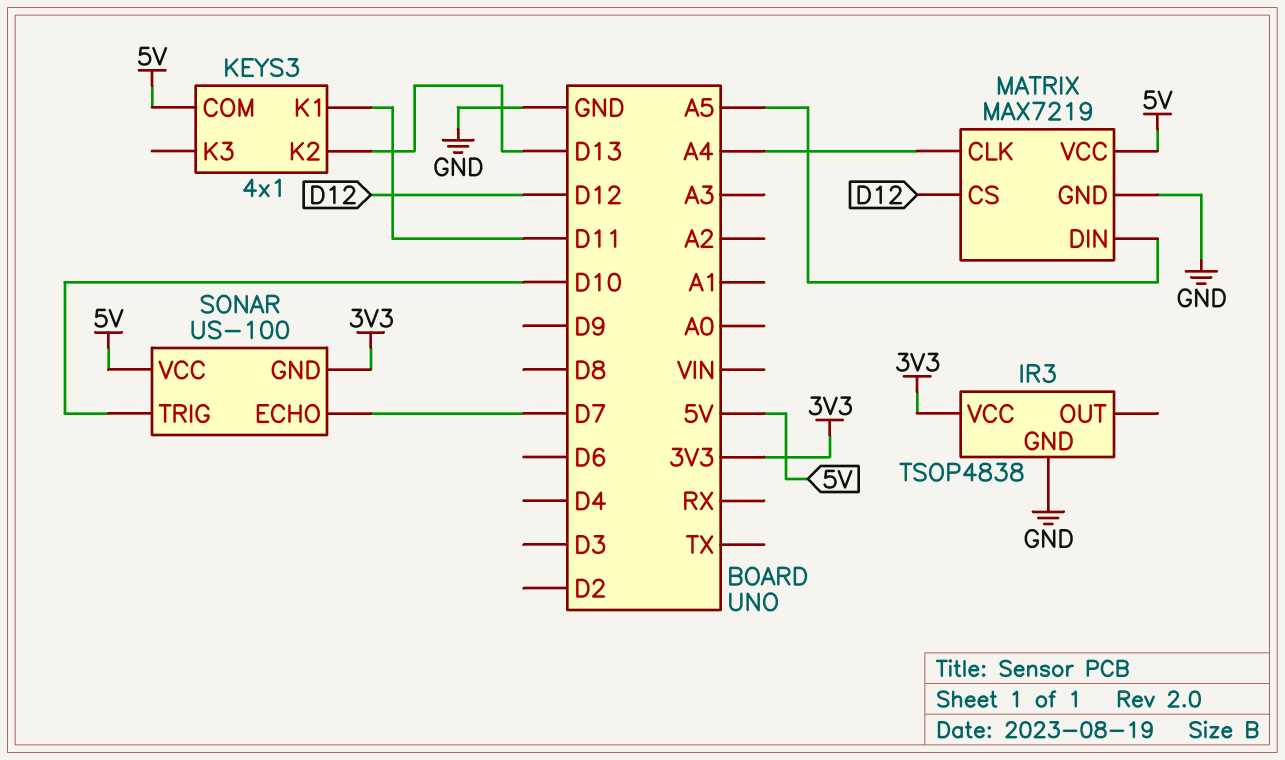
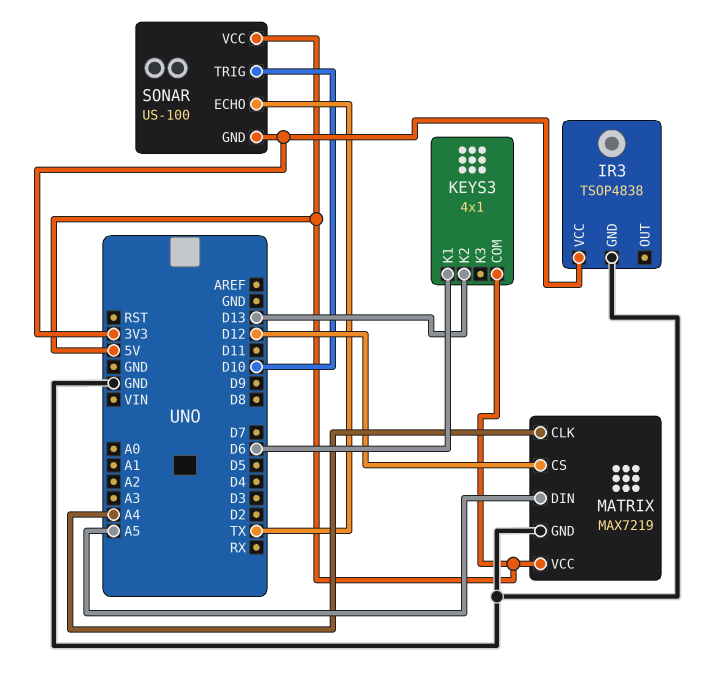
KEYS3 pin K1: D11 -> D6
SONAR pin ECHO: D7 -> TX

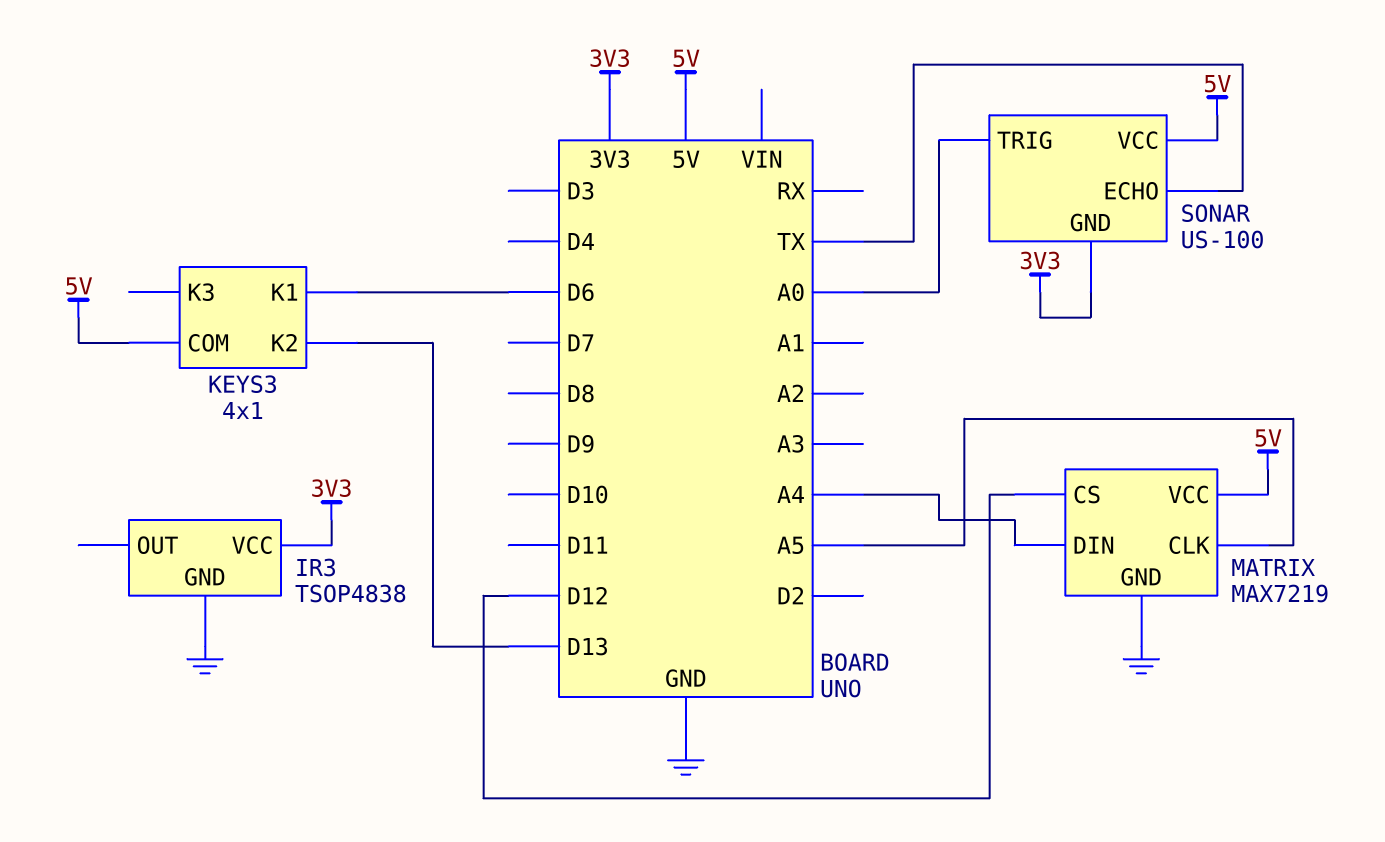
MATRIX pin CLK: A4 -> A5
MATRIX pin DIN: A5 -> A4
SONAR pin TRIG: D10 -> A0

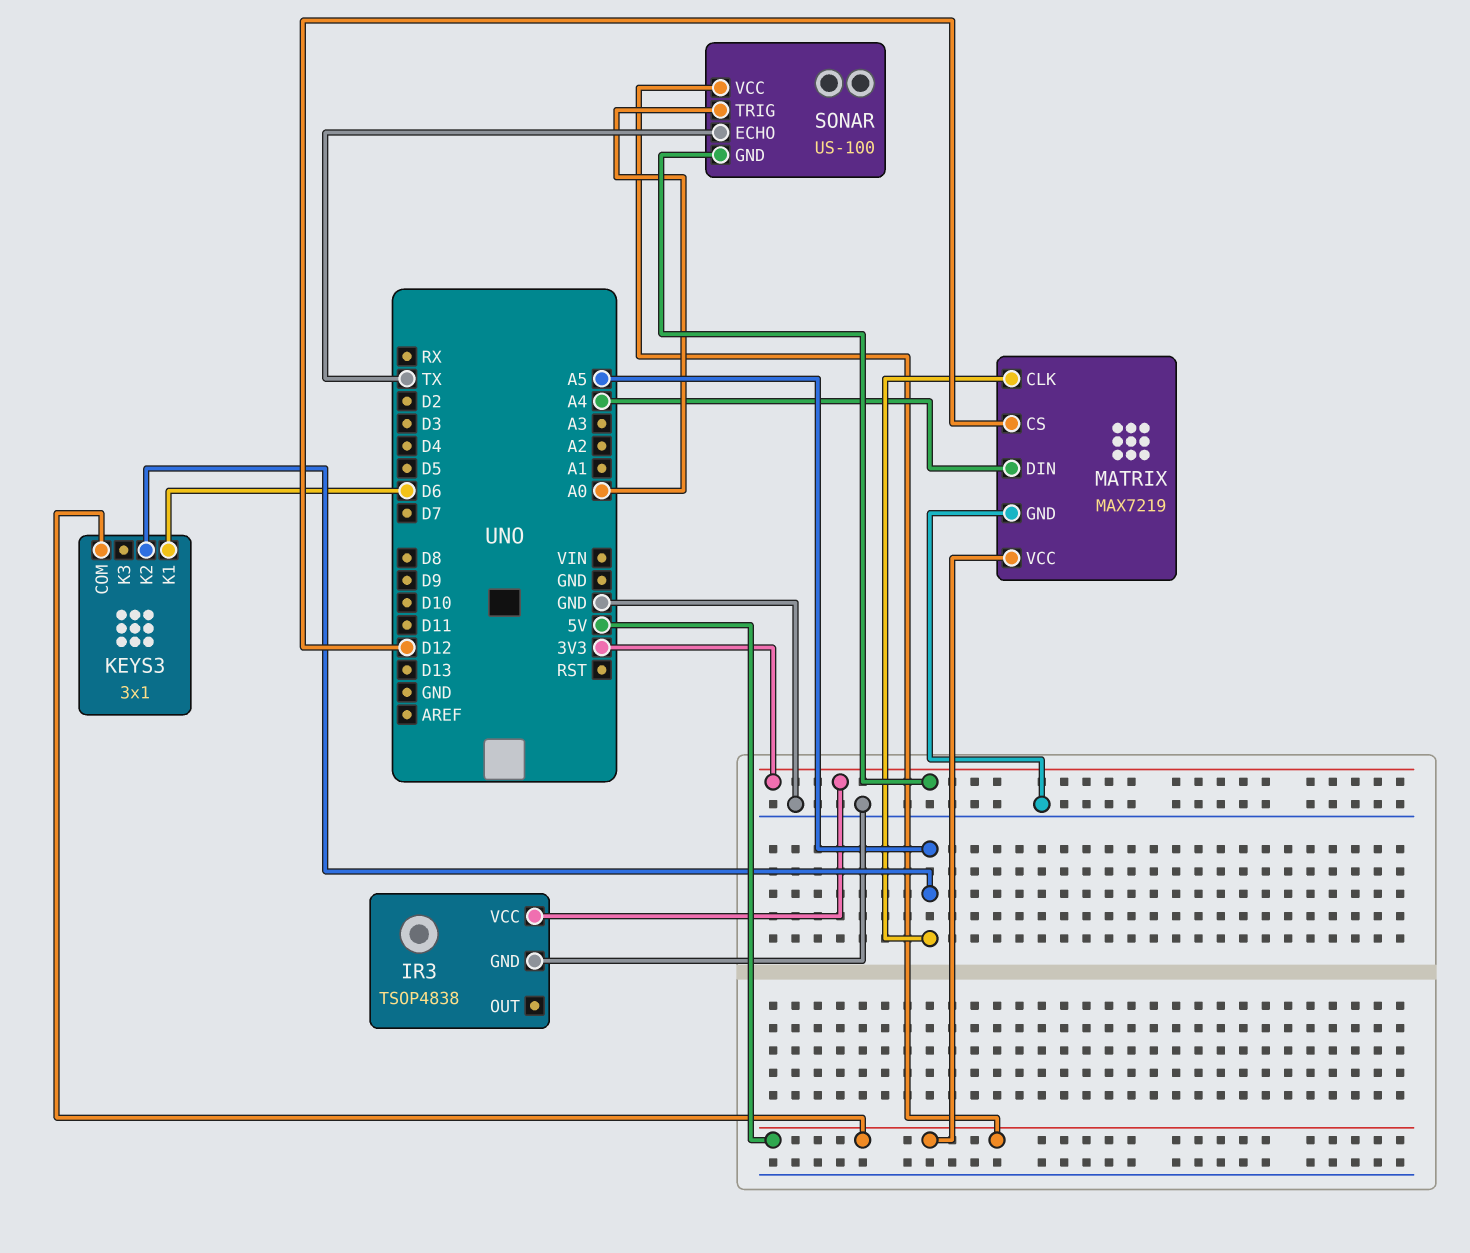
KEYS3: 4x1 -> 3x1
KEYS3 pin K2: D13 -> A5

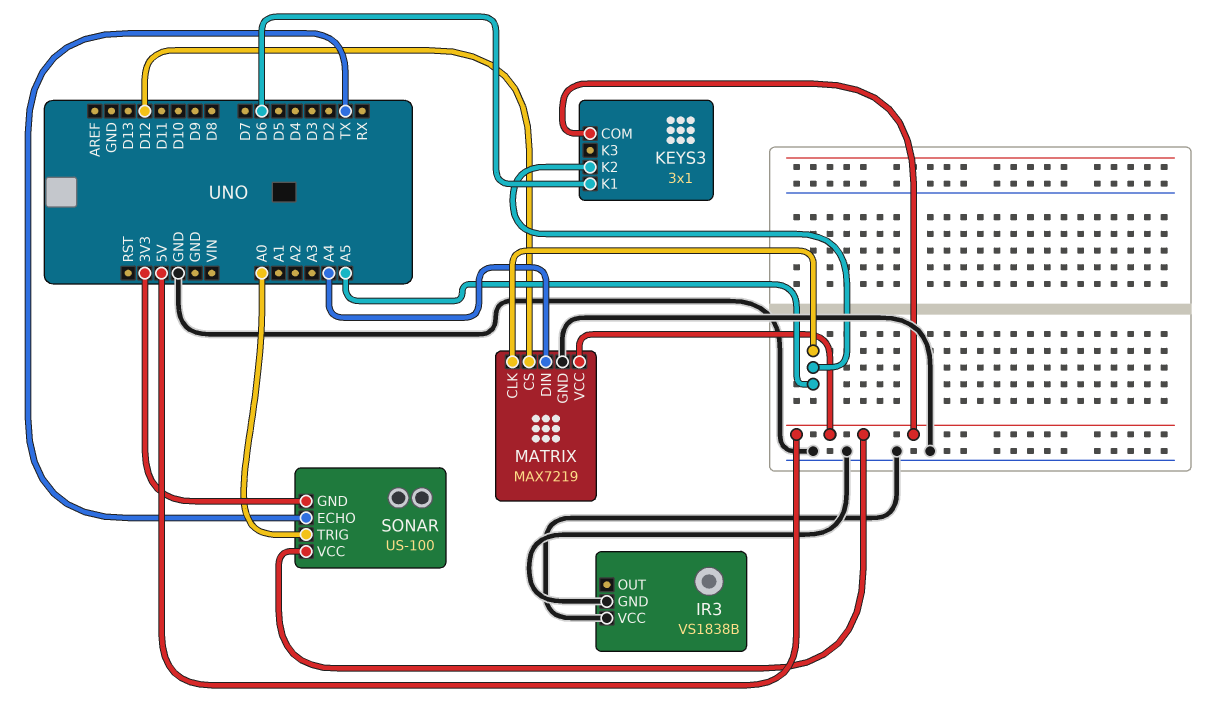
IR3: TSOP4838 -> VS1838B
IR3 pin VCC: 3V3 -> GND

